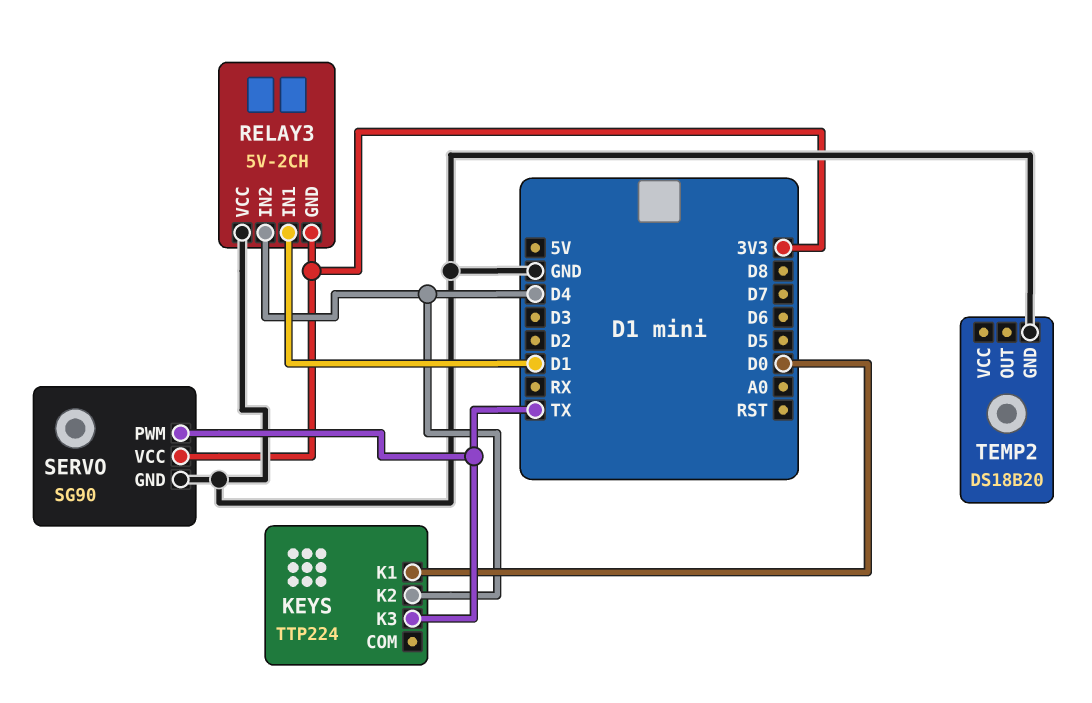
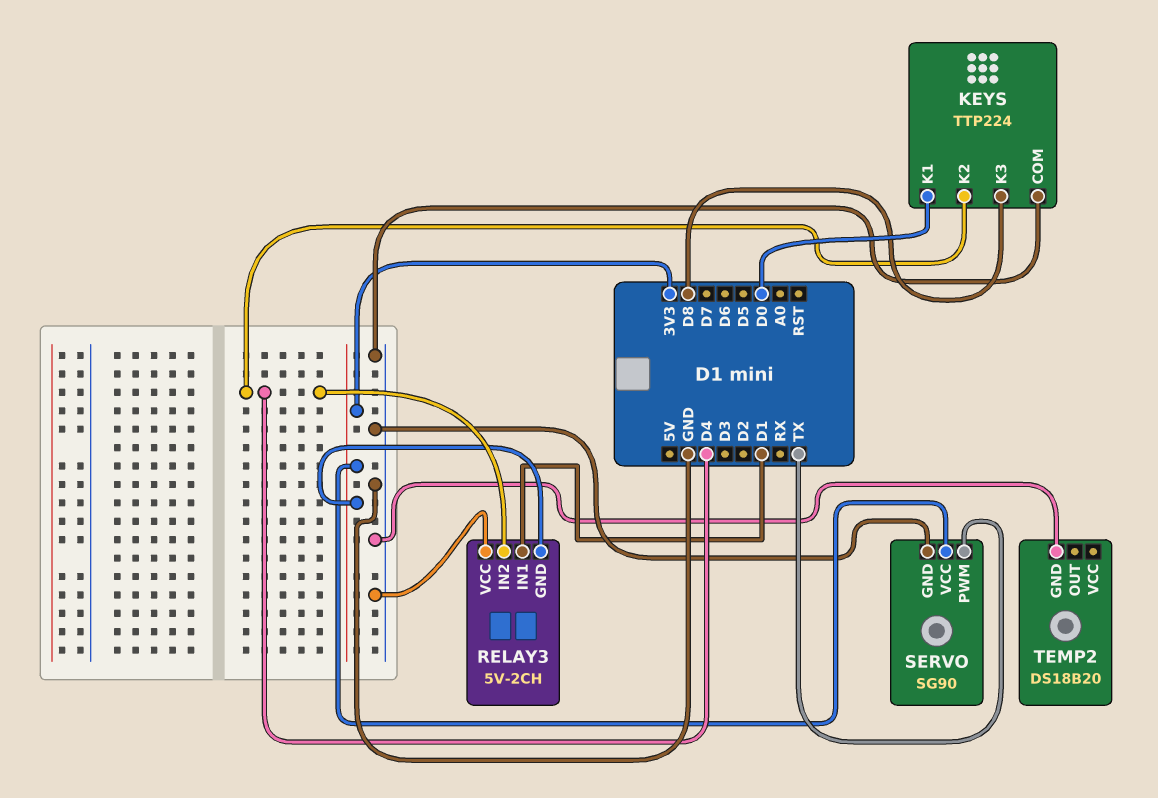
KEYS pin COM: none -> GND
KEYS pin K3: TX -> D8

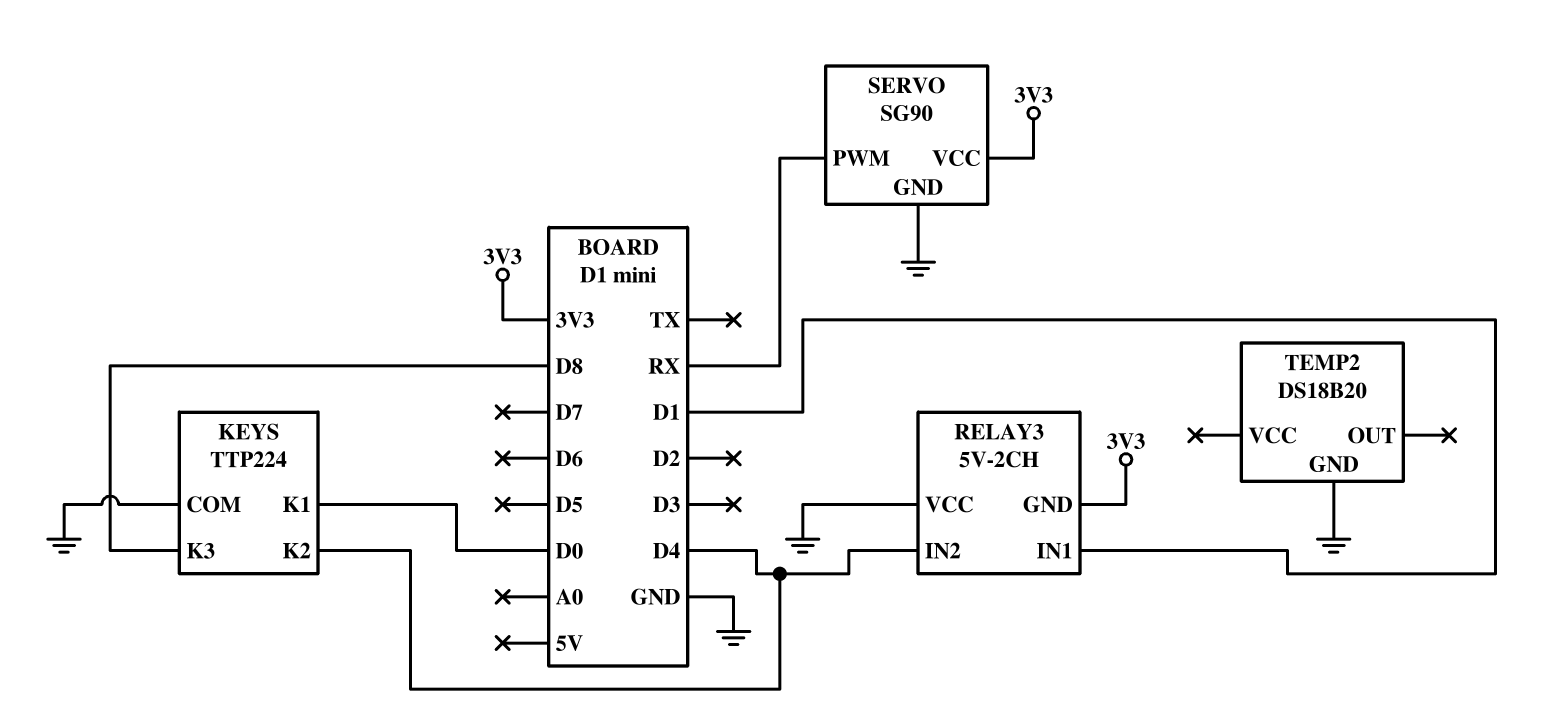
SERVO pin PWM: TX -> RX

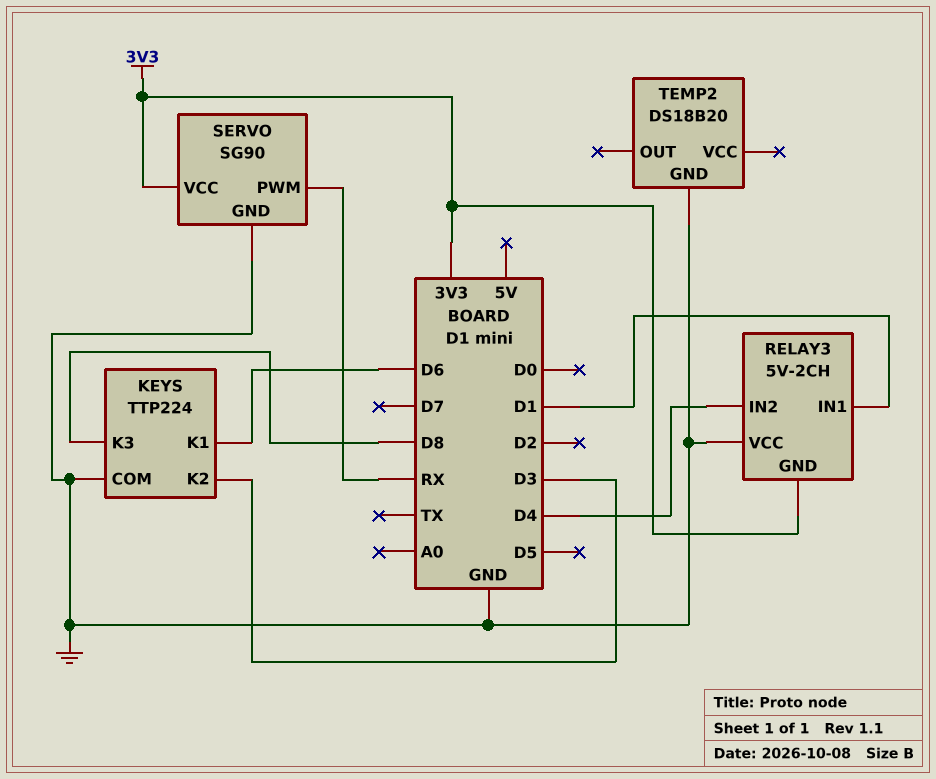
KEYS pin K1: D0 -> D6
KEYS pin K2: D4 -> D3

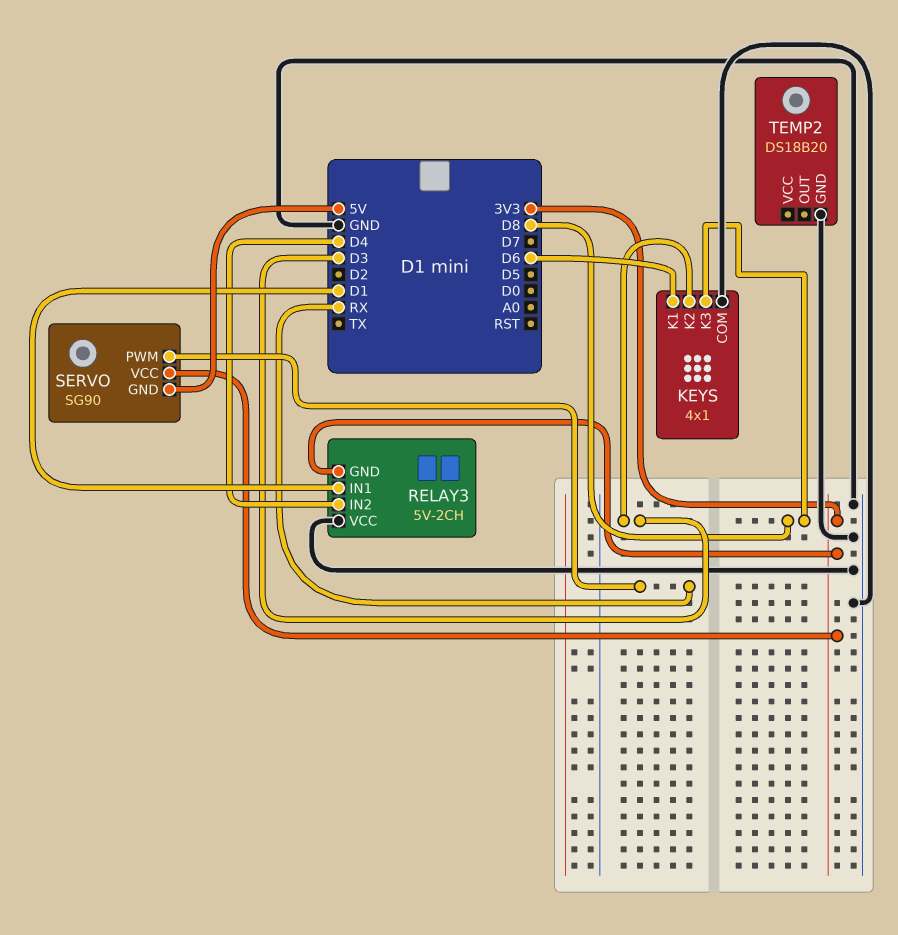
KEYS: TTP224 -> 4x1
SERVO pin GND: GND -> 5V

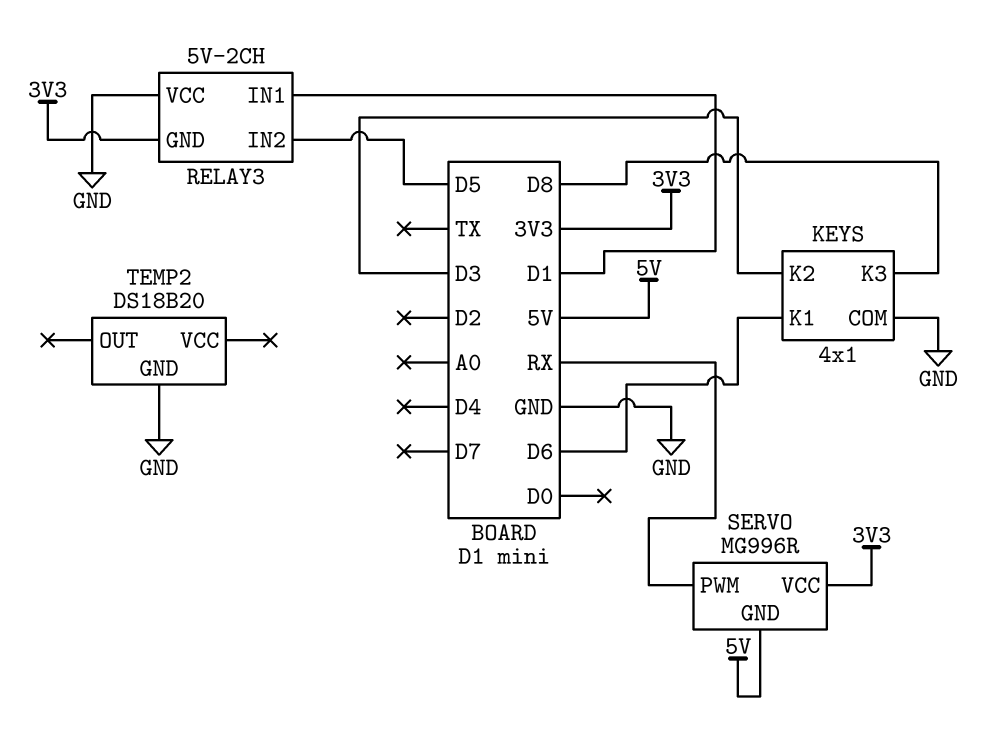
RELAY3 pin IN2: D4 -> D5
SERVO: SG90 -> MG996R

